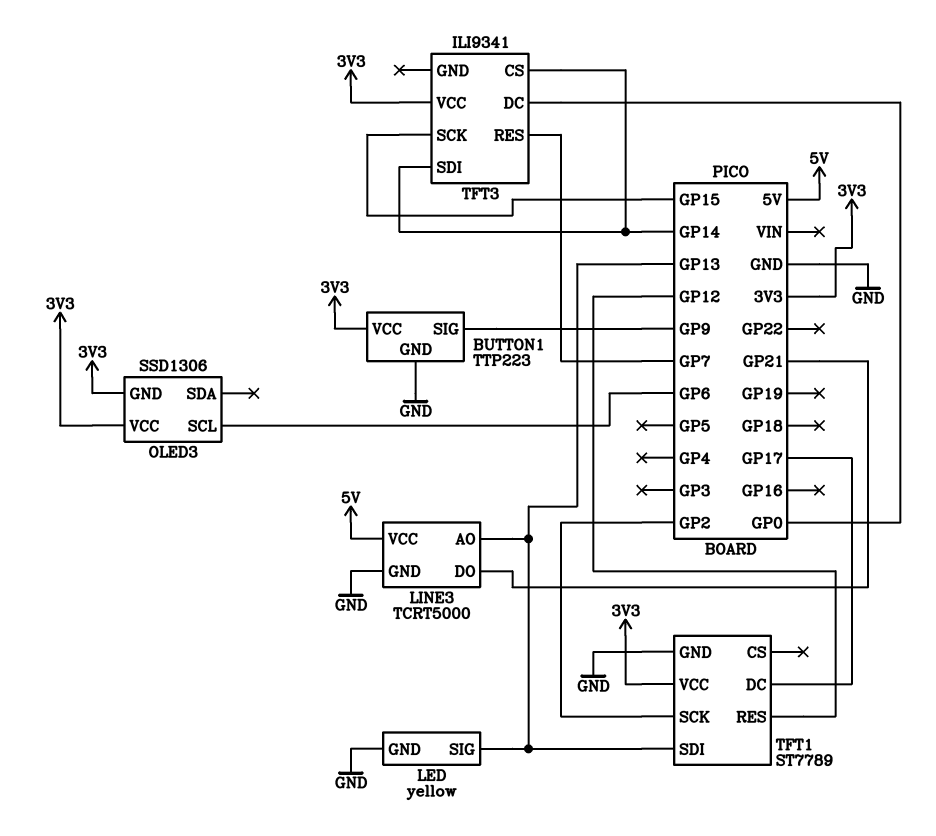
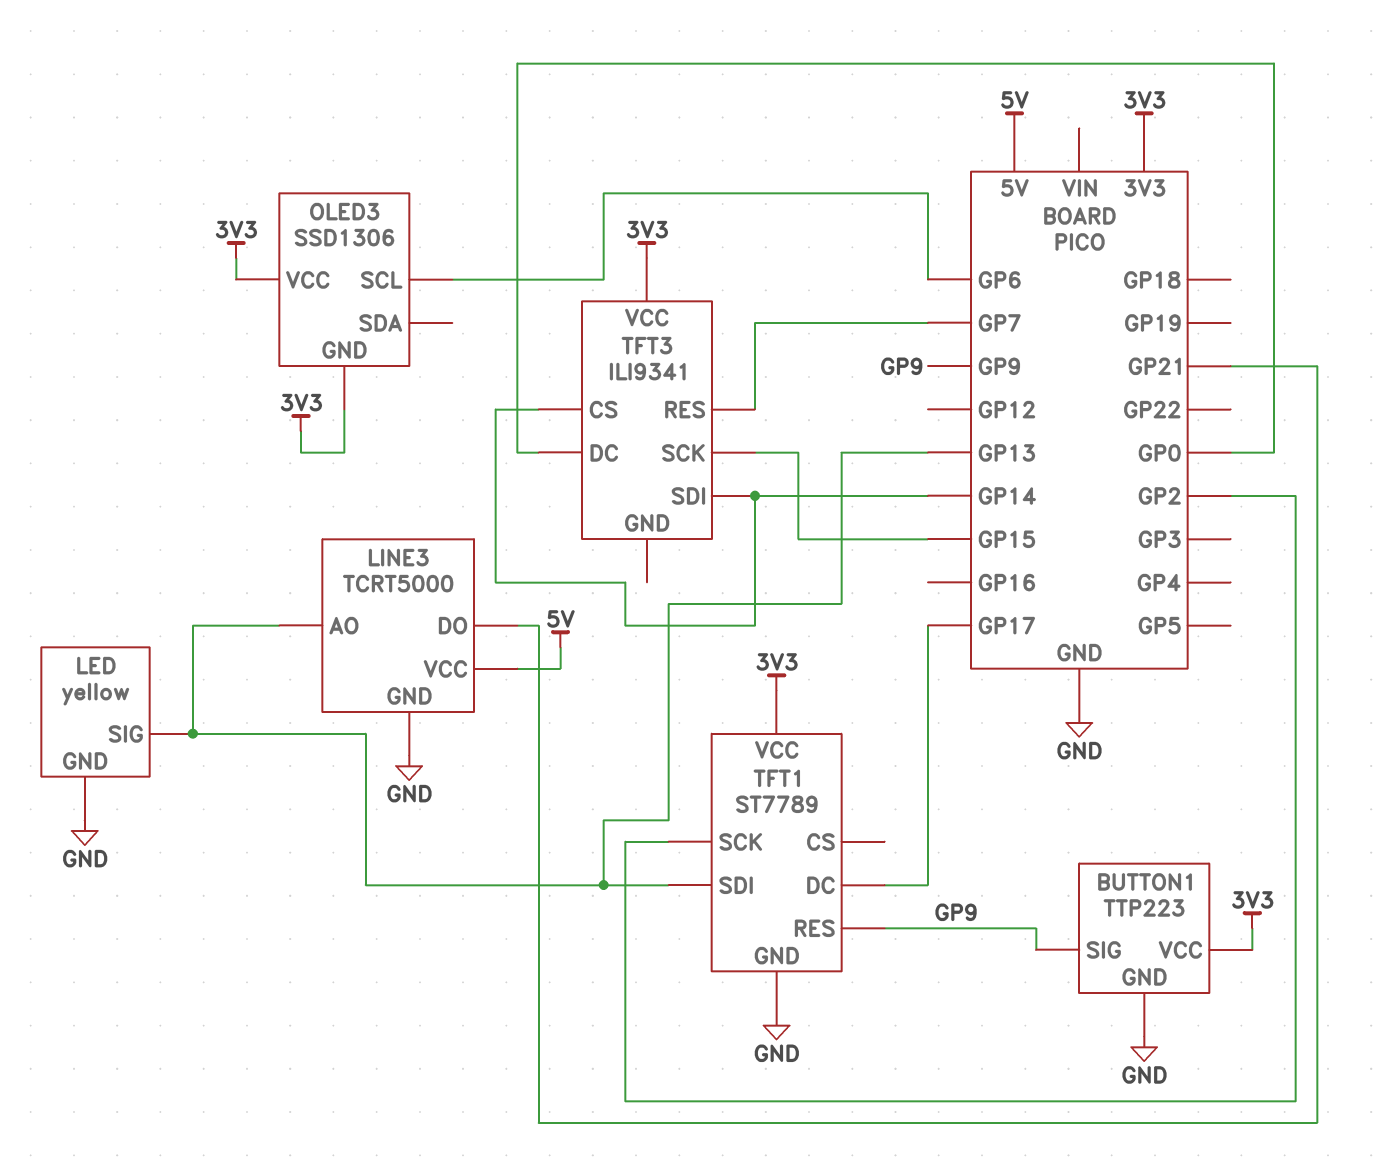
TFT1 pin RES: GP12 -> GP9

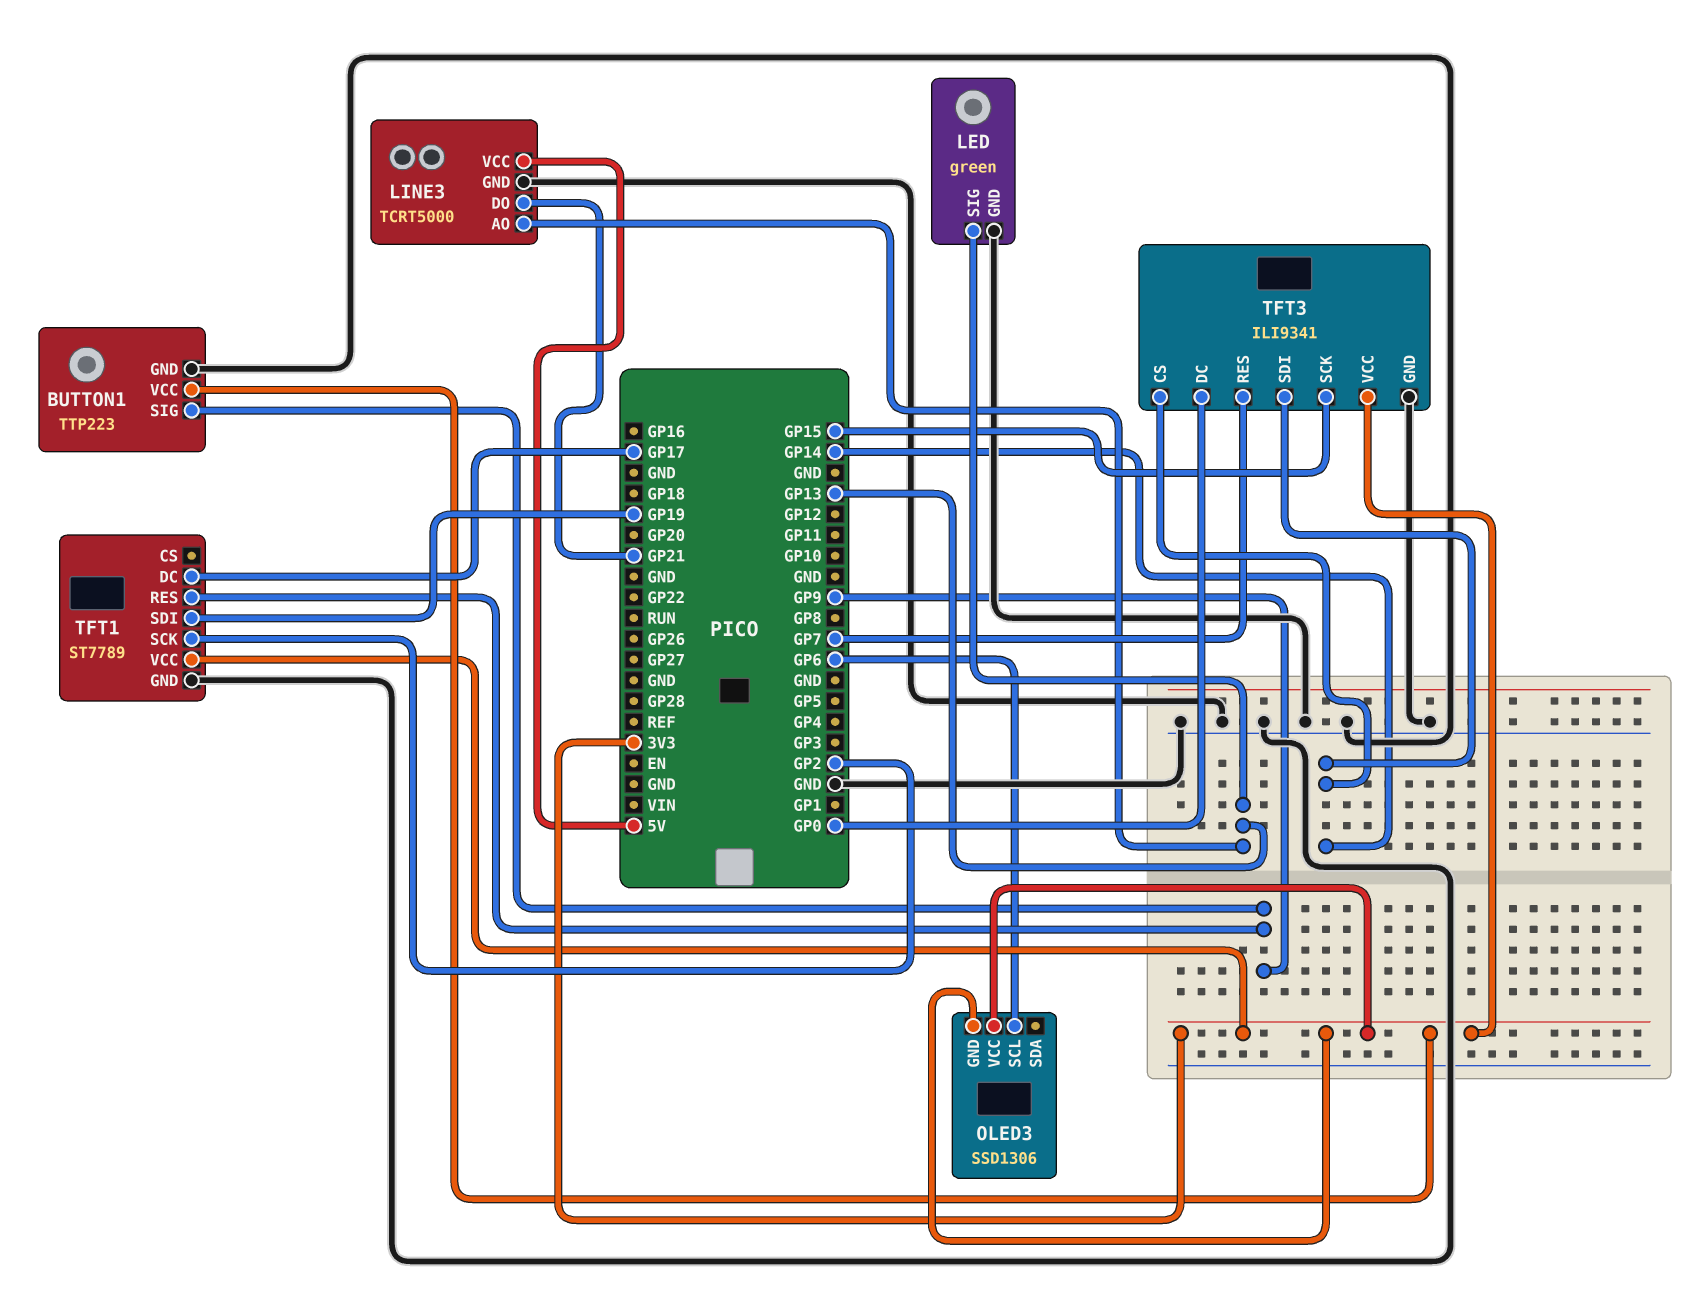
LED: yellow -> green
TFT1 pin SDI: GP13 -> GP19
TFT3 pin GND: none -> GND

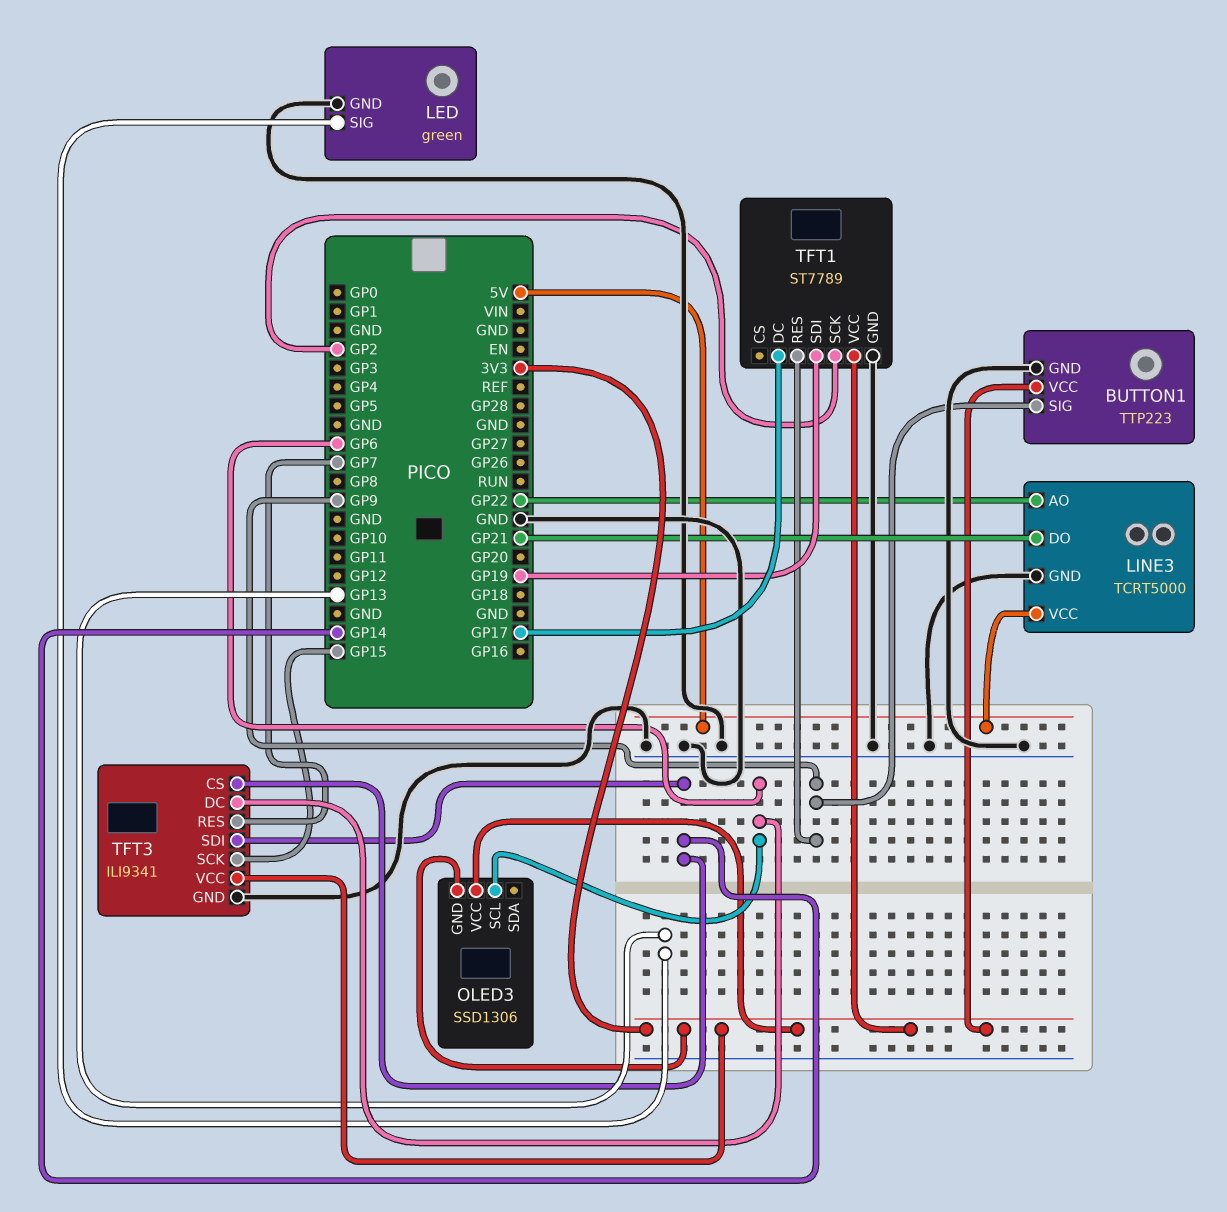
LINE3 pin AO: GP13 -> GP22
TFT3 pin DC: GP0 -> GP6

